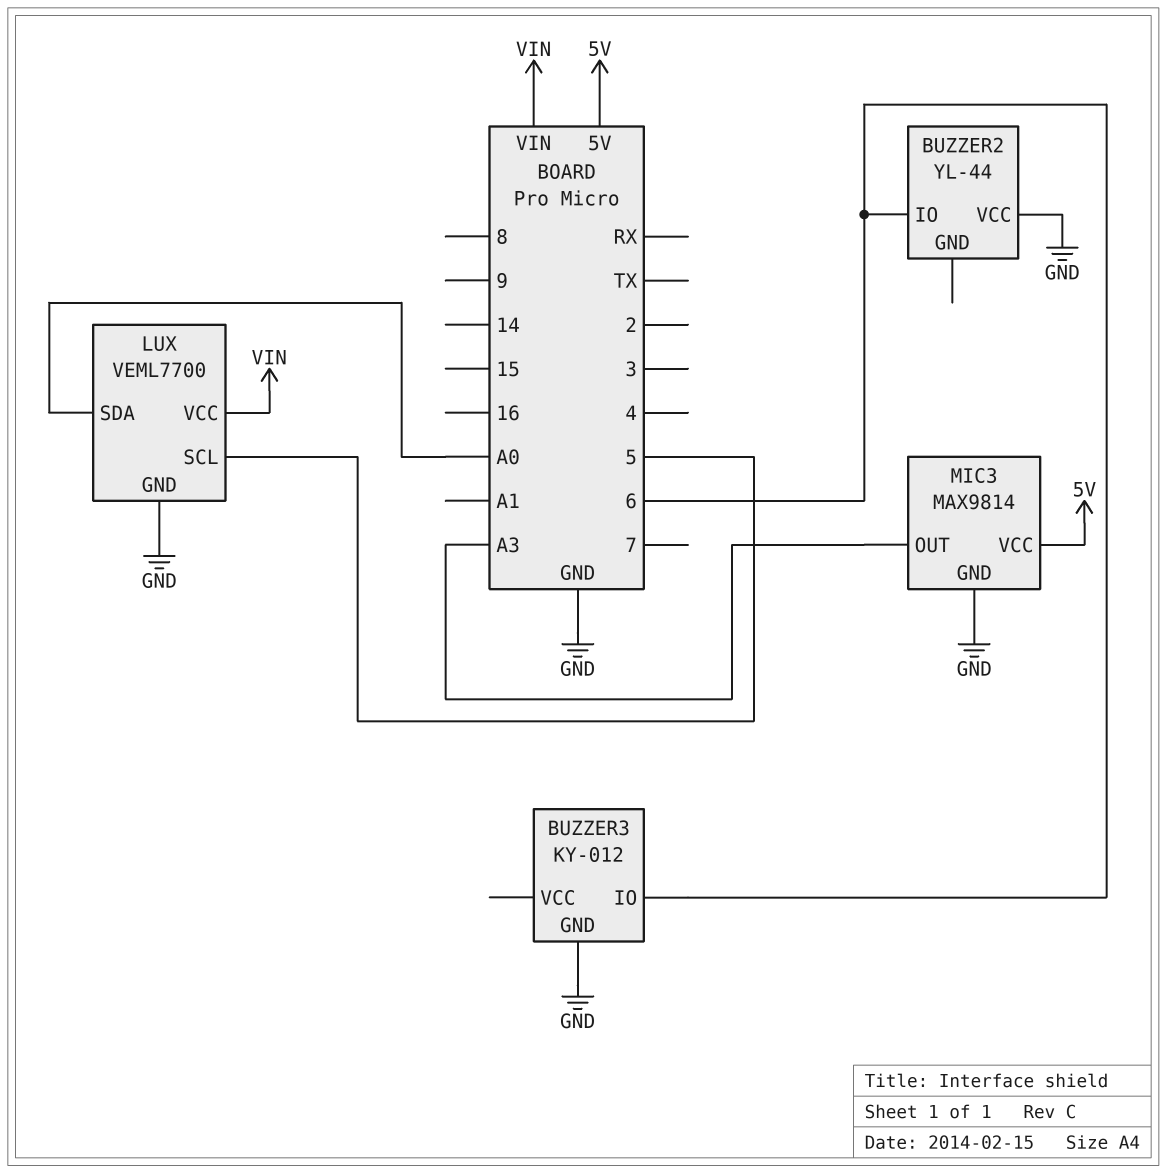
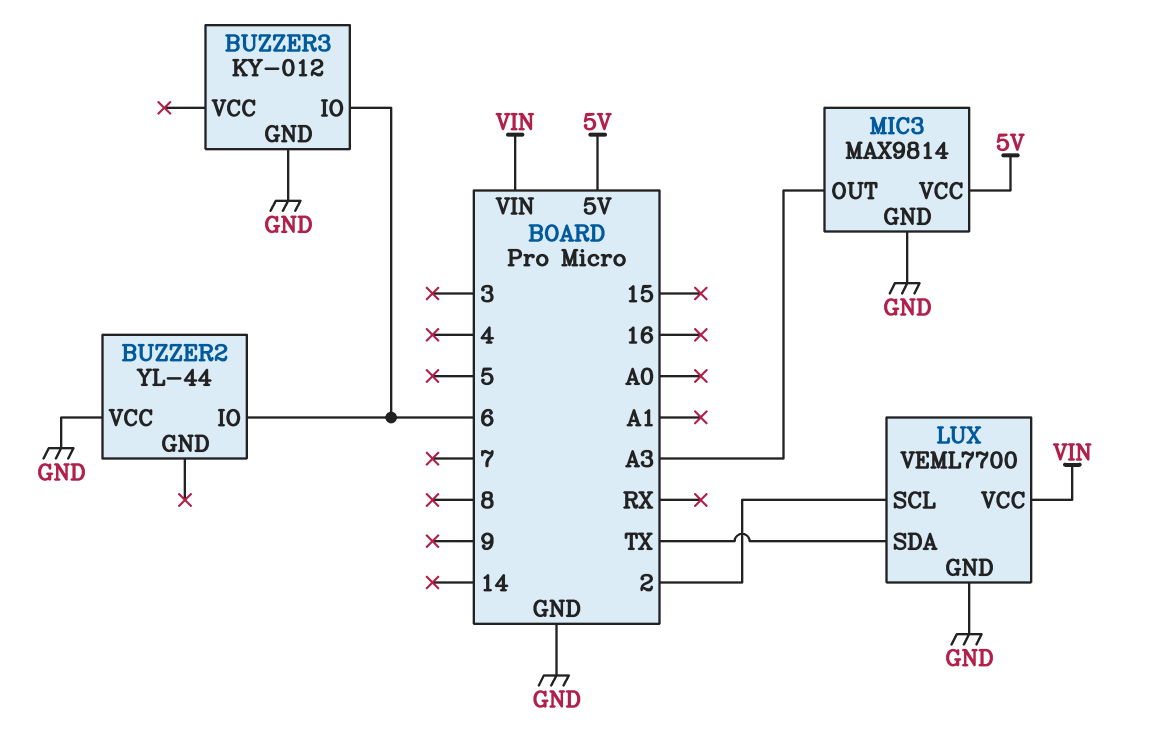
LUX pin SCL: 5 -> 2
LUX pin SDA: A0 -> TX

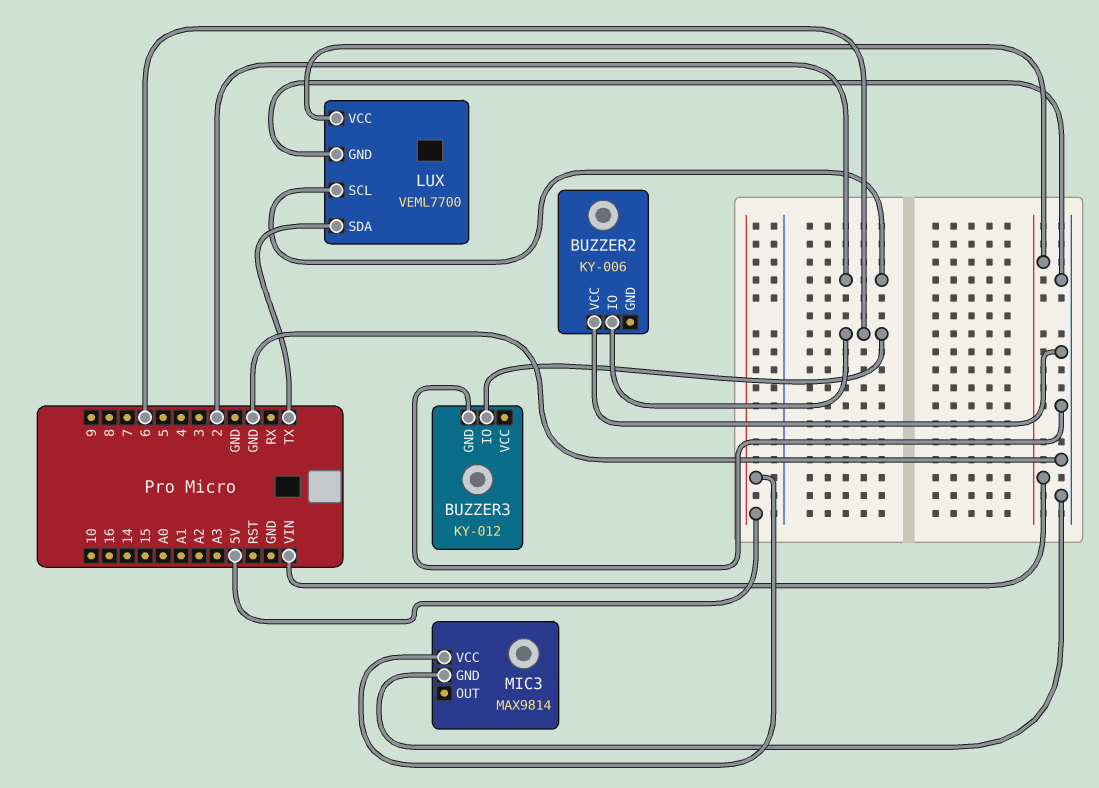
BUZZER2: YL-44 -> KY-006
MIC3 pin OUT: A3 -> none

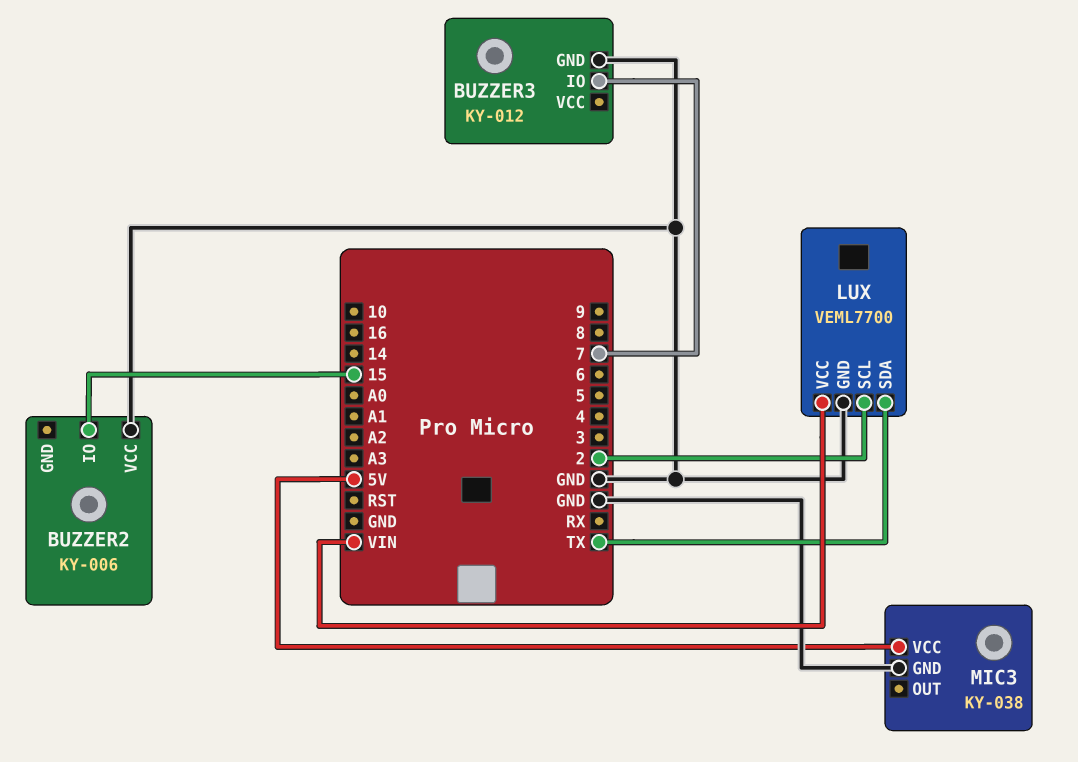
BUZZER2 pin IO: 6 -> 15
BUZZER3 pin IO: 6 -> 7
MIC3: MAX9814 -> KY-038

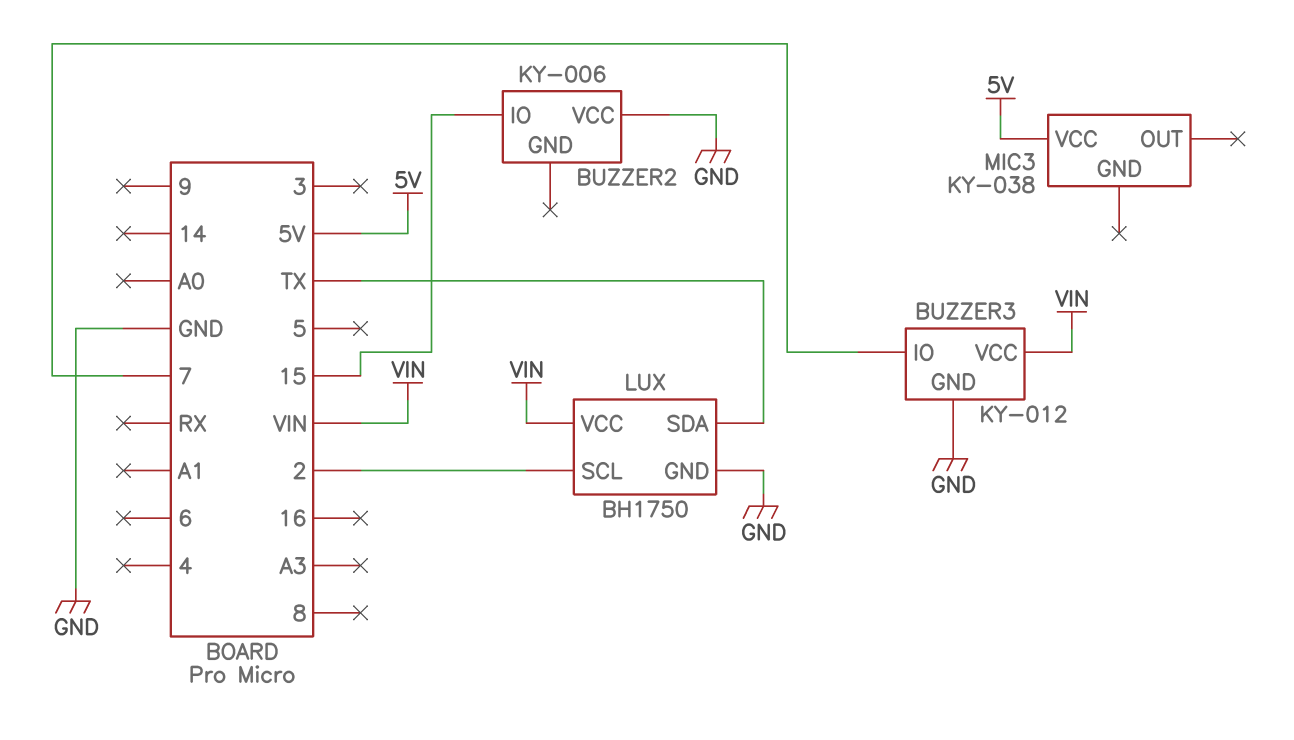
BUZZER3 pin VCC: none -> VIN
LUX: VEML7700 -> BH1750
MIC3 pin GND: GND -> none

